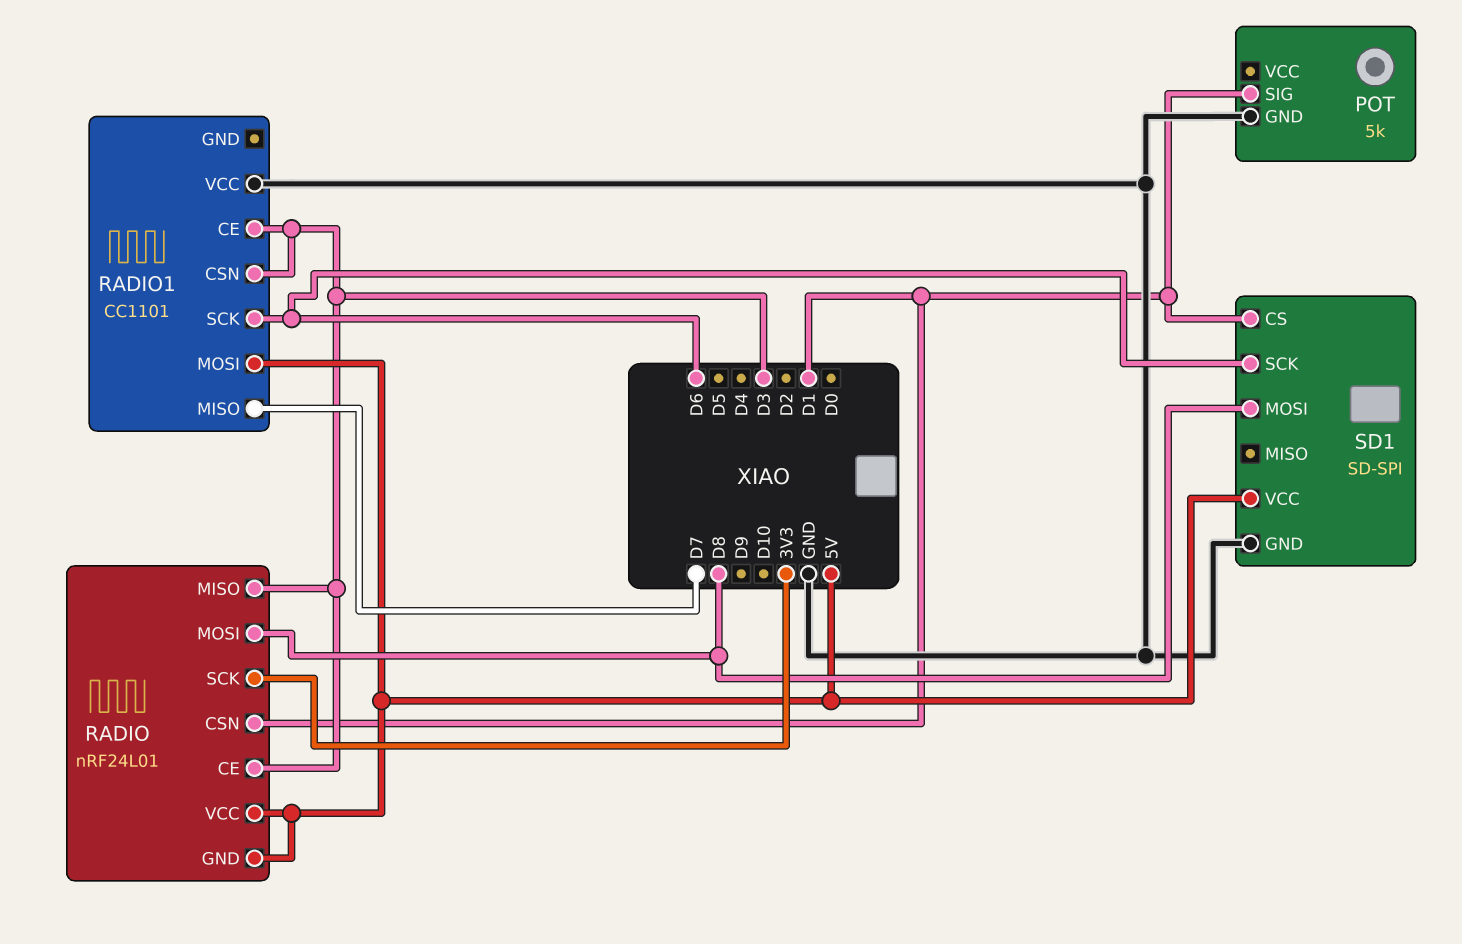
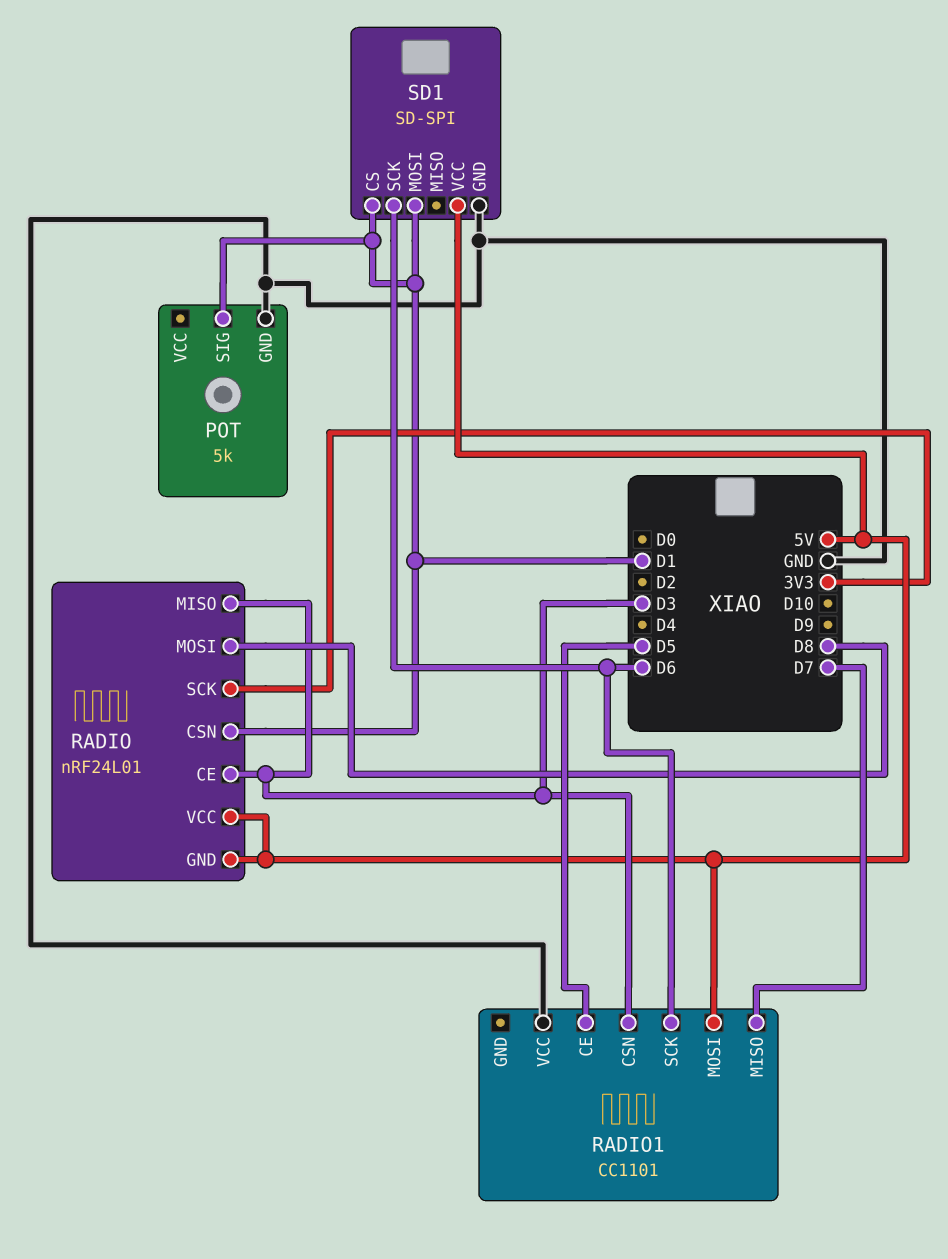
RADIO1 pin CE: D3 -> D5
SD1 pin MOSI: D8 -> D1

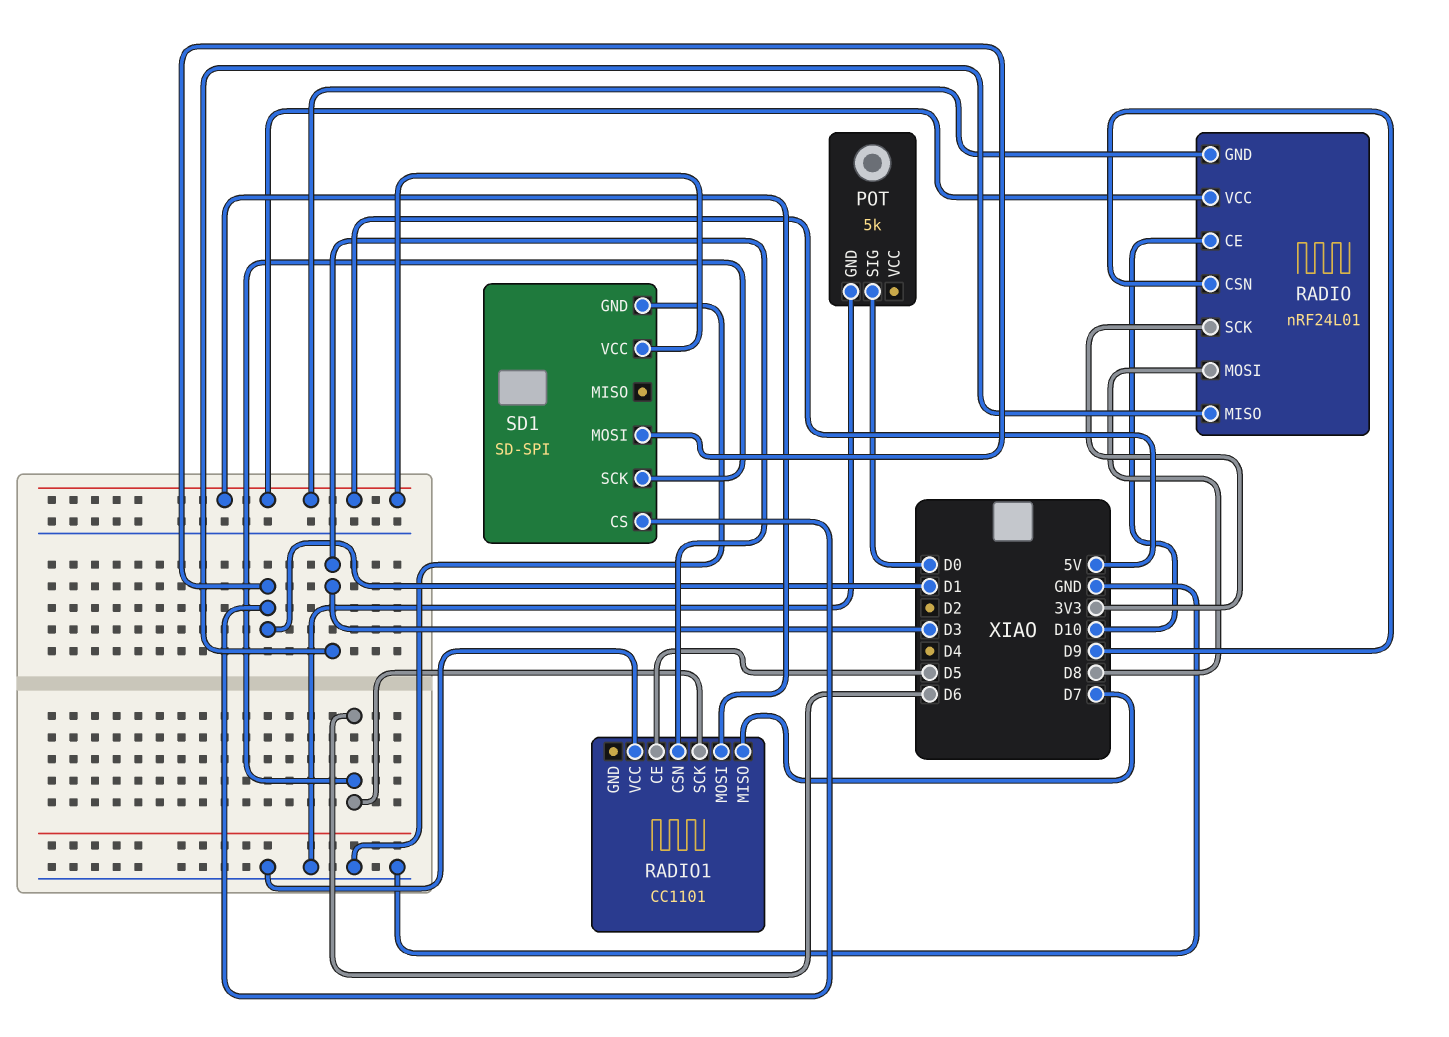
POT pin SIG: D1 -> D0
RADIO pin CE: D3 -> D10
RADIO pin CSN: D1 -> D9

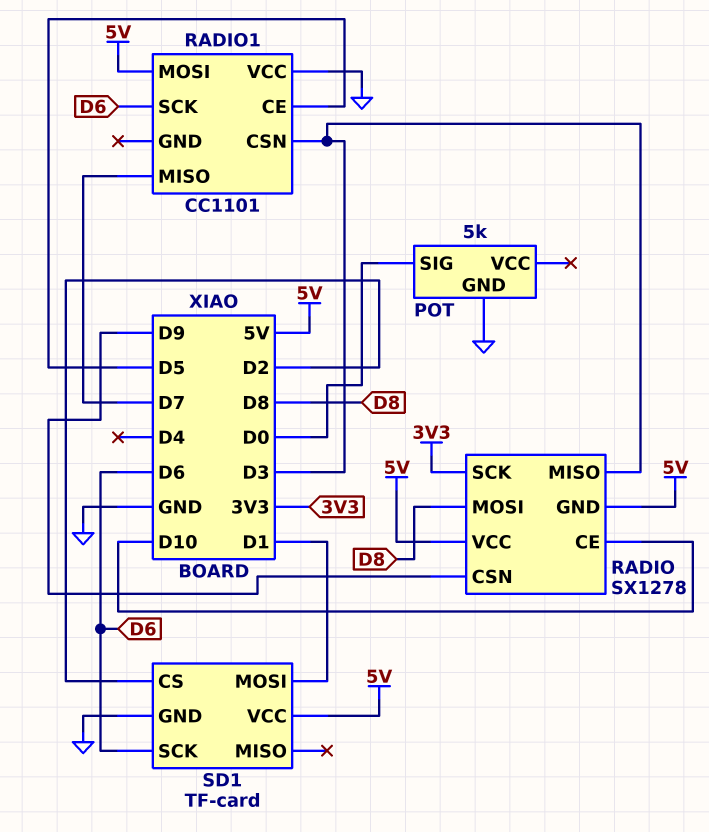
RADIO: nRF24L01 -> SX1278
SD1: SD-SPI -> TF-card
SD1 pin CS: D1 -> D2

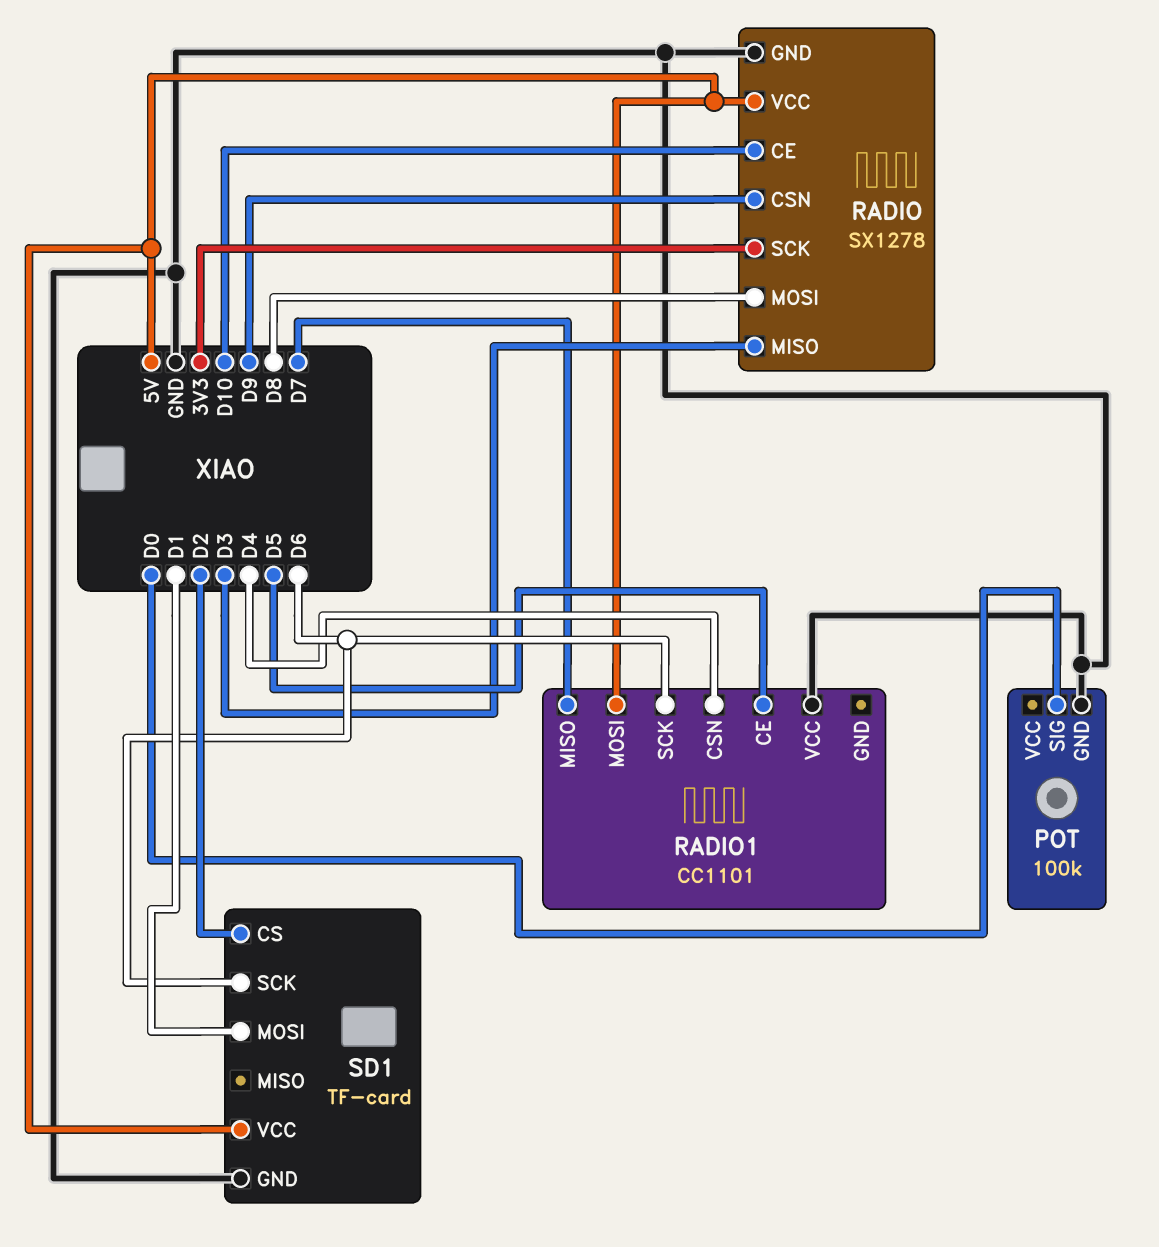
POT: 5k -> 100k
RADIO pin GND: 5V -> GND
RADIO1 pin CSN: D3 -> D4

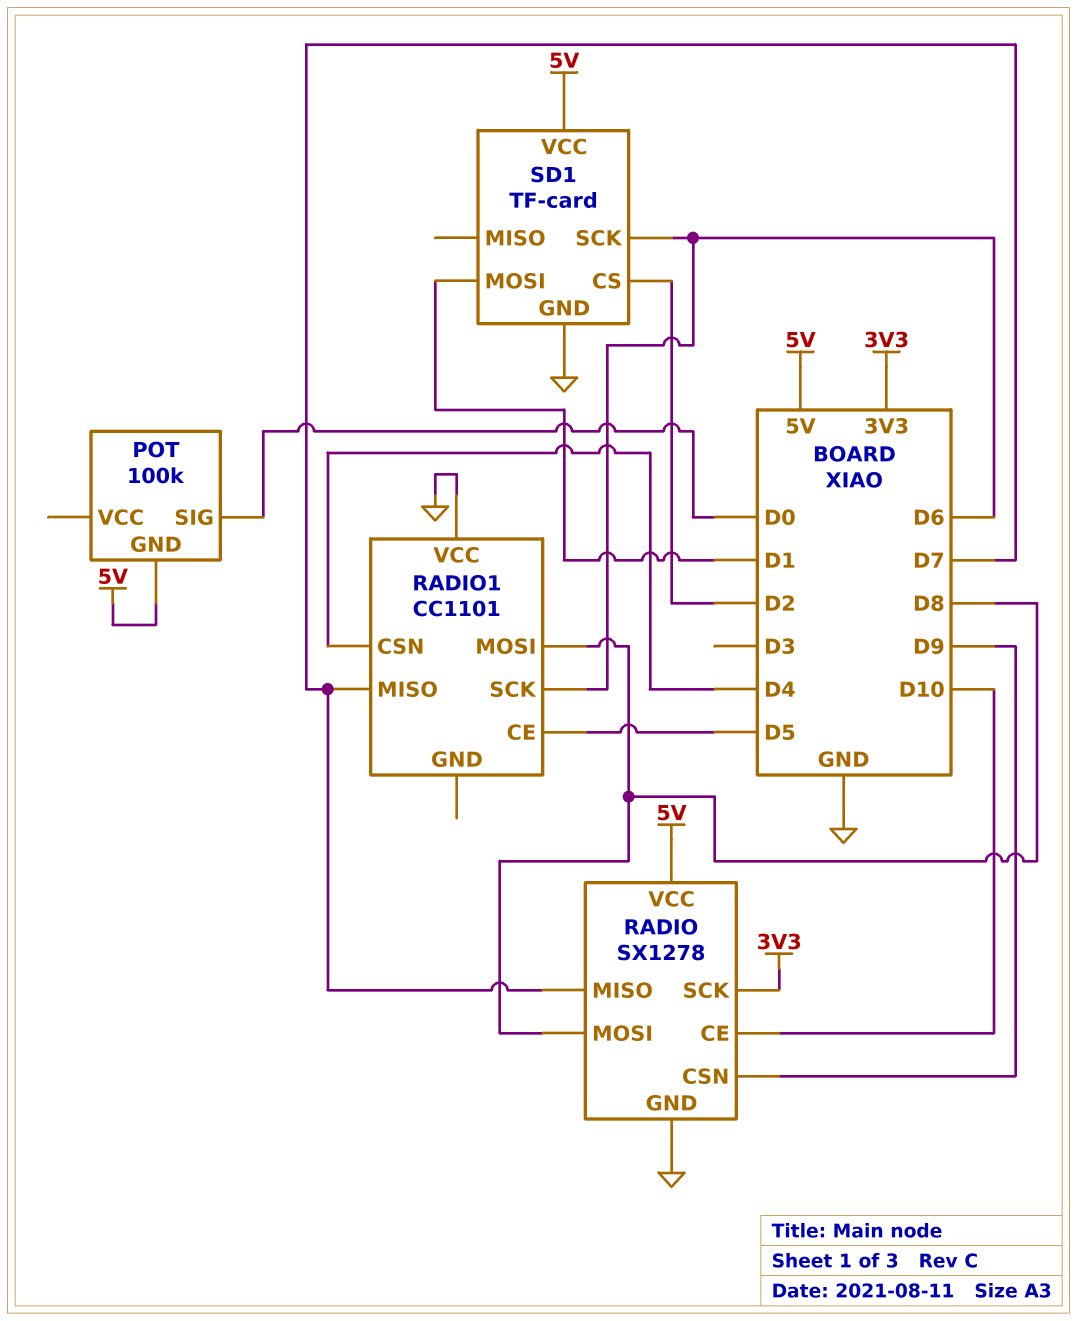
POT pin GND: GND -> 5V
RADIO pin MISO: D3 -> D7
RADIO1 pin MOSI: 5V -> D8

